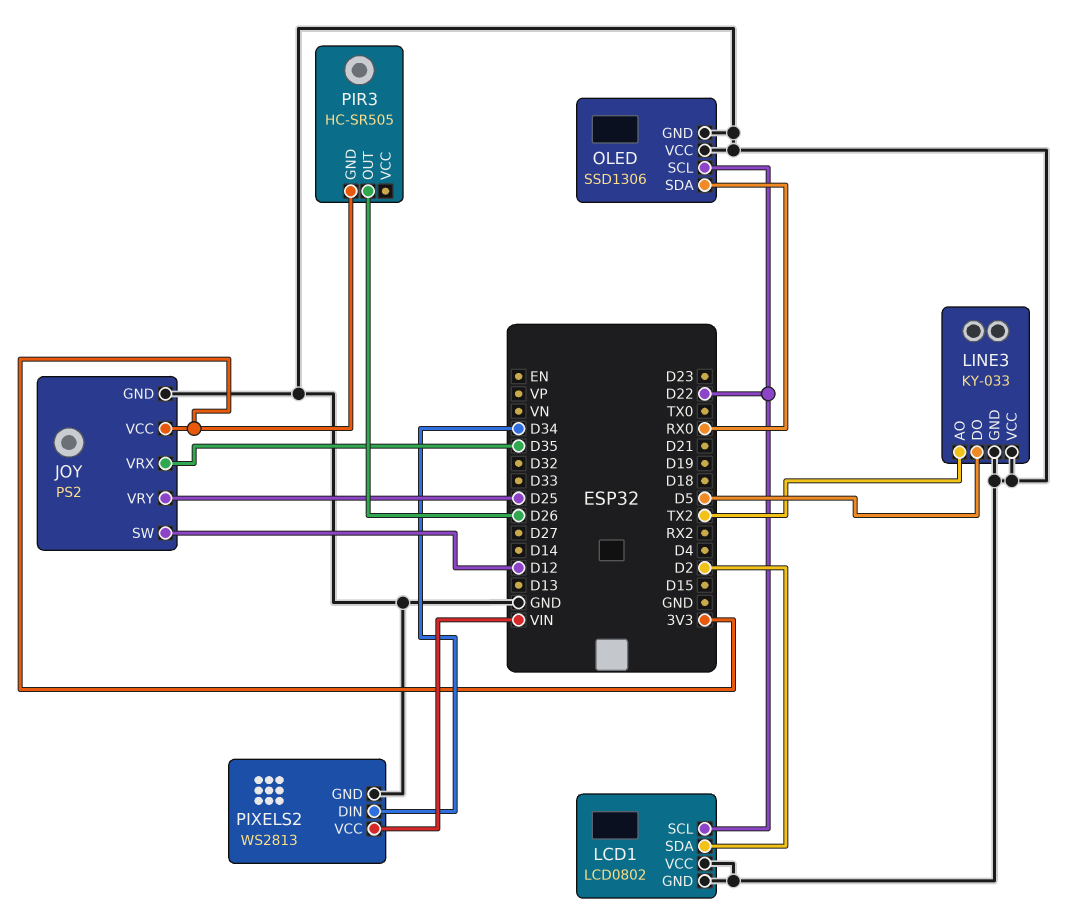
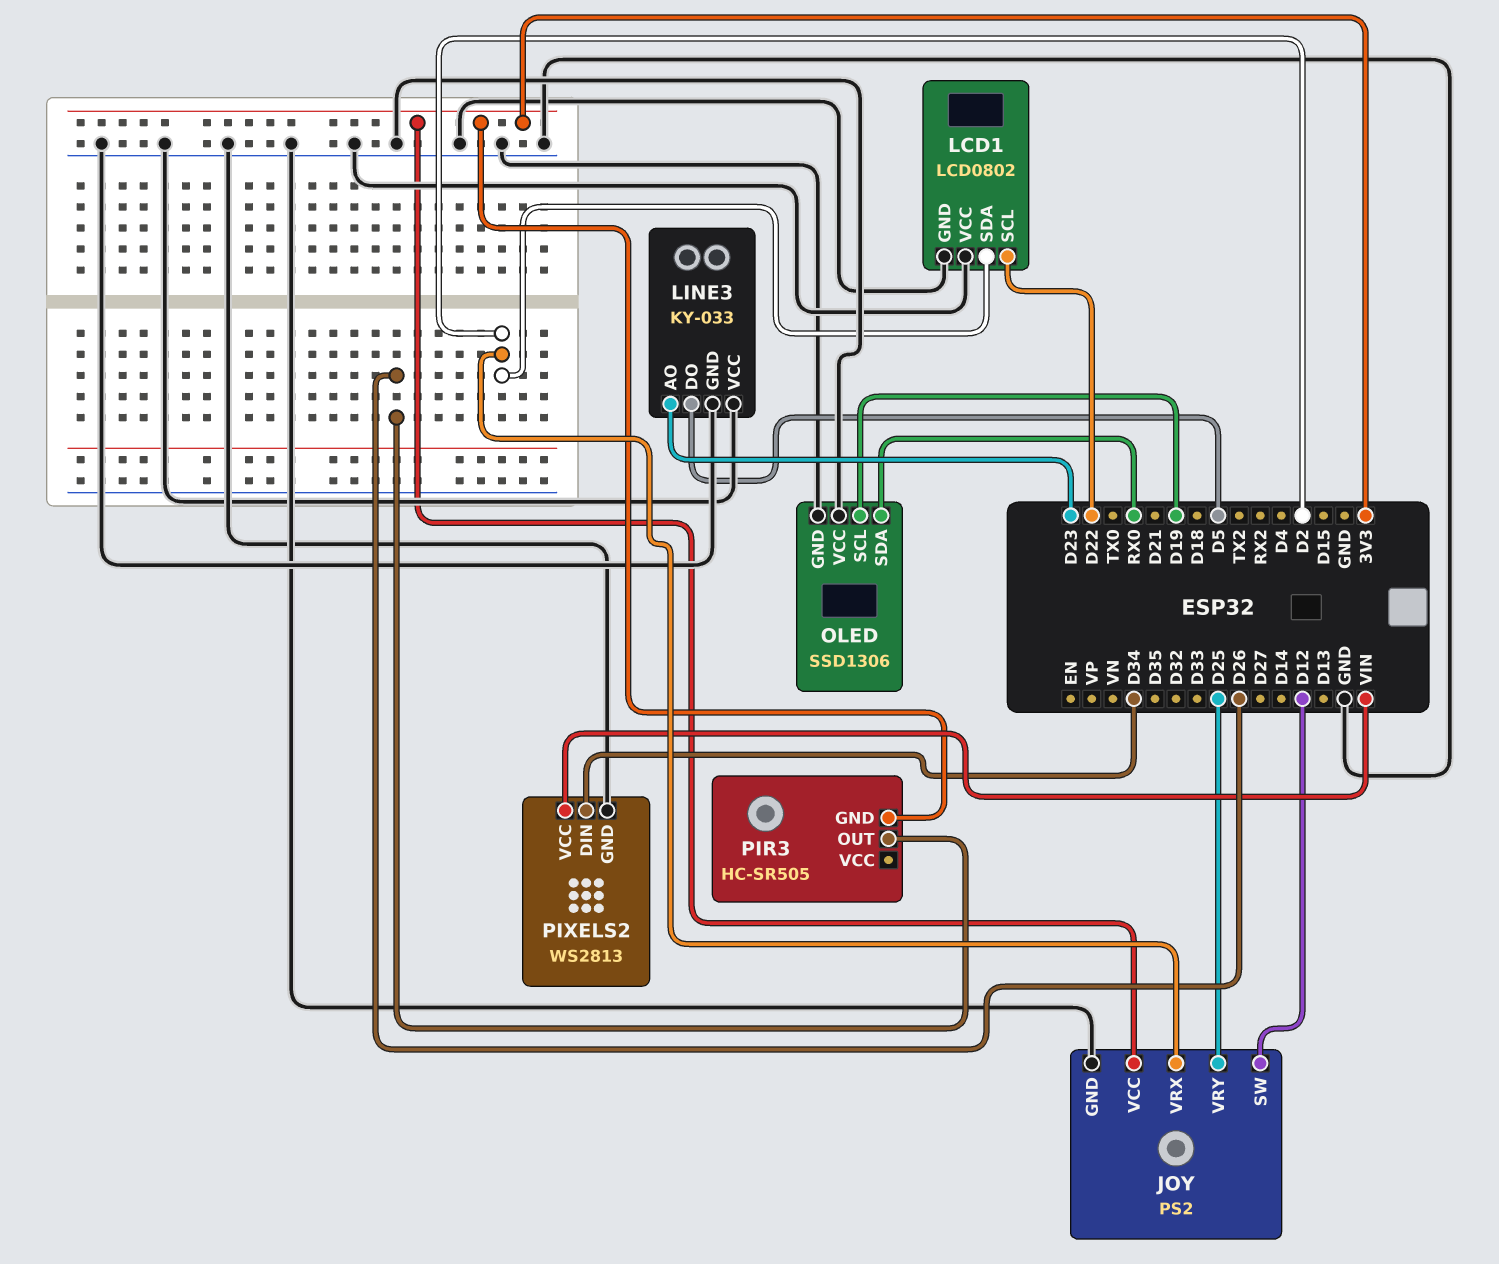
JOY pin VRX: D35 -> D2
LINE3 pin AO: TX2 -> D23
OLED pin SCL: D22 -> D19

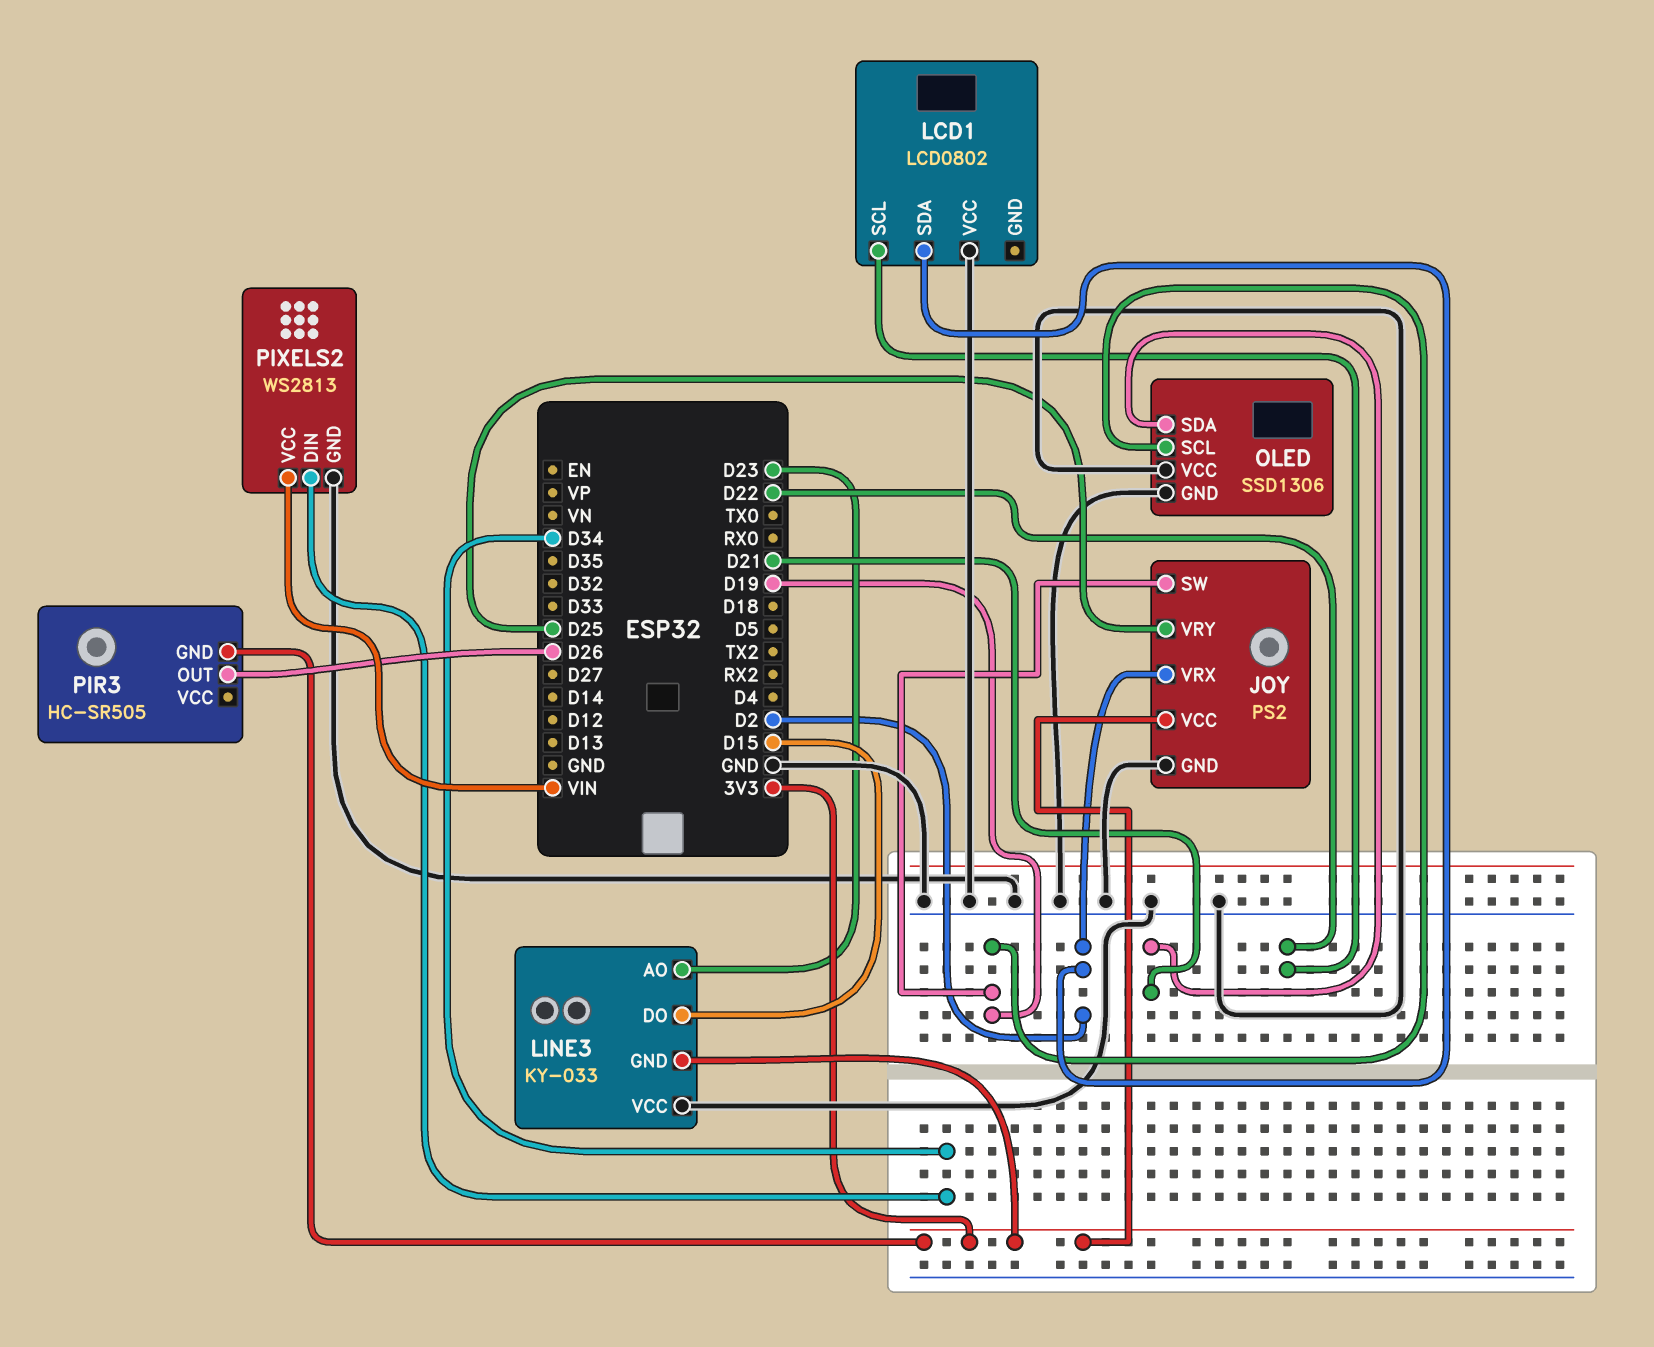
JOY pin SW: D12 -> D19
LCD1 pin GND: GND -> none
LINE3 pin DO: D5 -> D15
LINE3 pin GND: GND -> 3V3
OLED pin SDA: RX0 -> D21

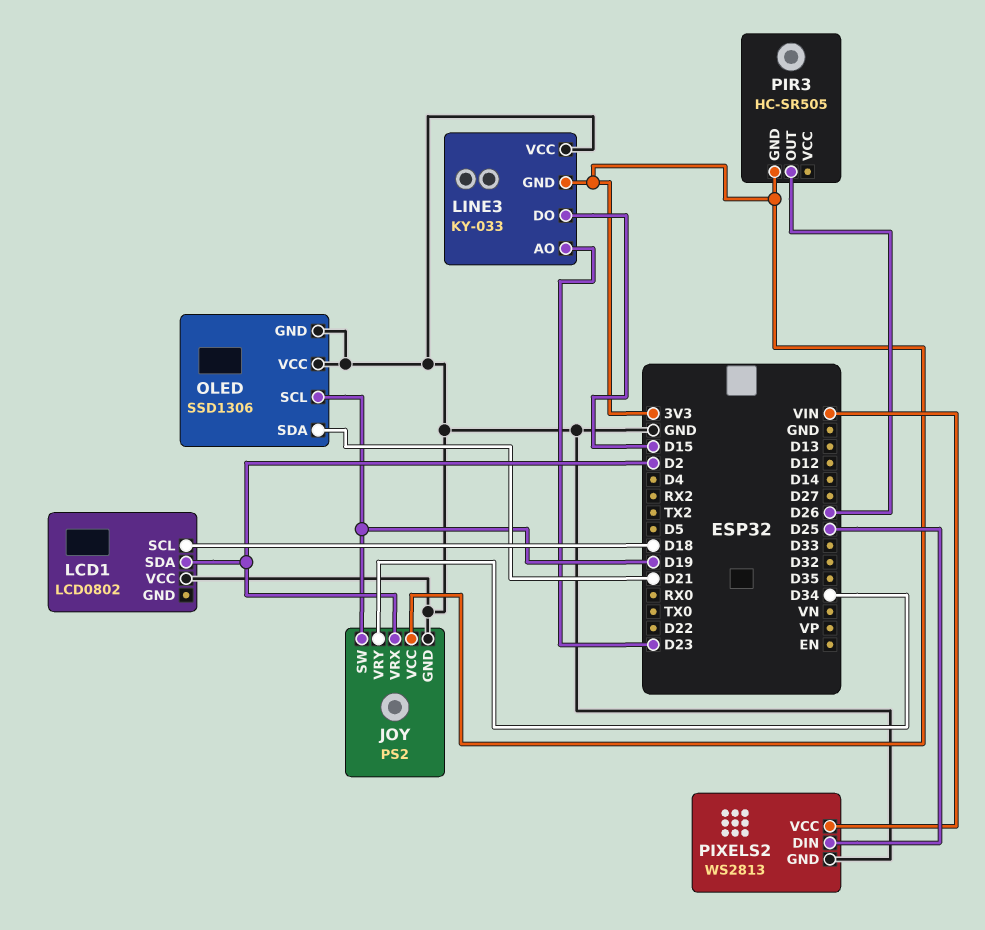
JOY pin VRY: D25 -> D34
LCD1 pin SCL: D22 -> D18
PIXELS2 pin DIN: D34 -> D25

